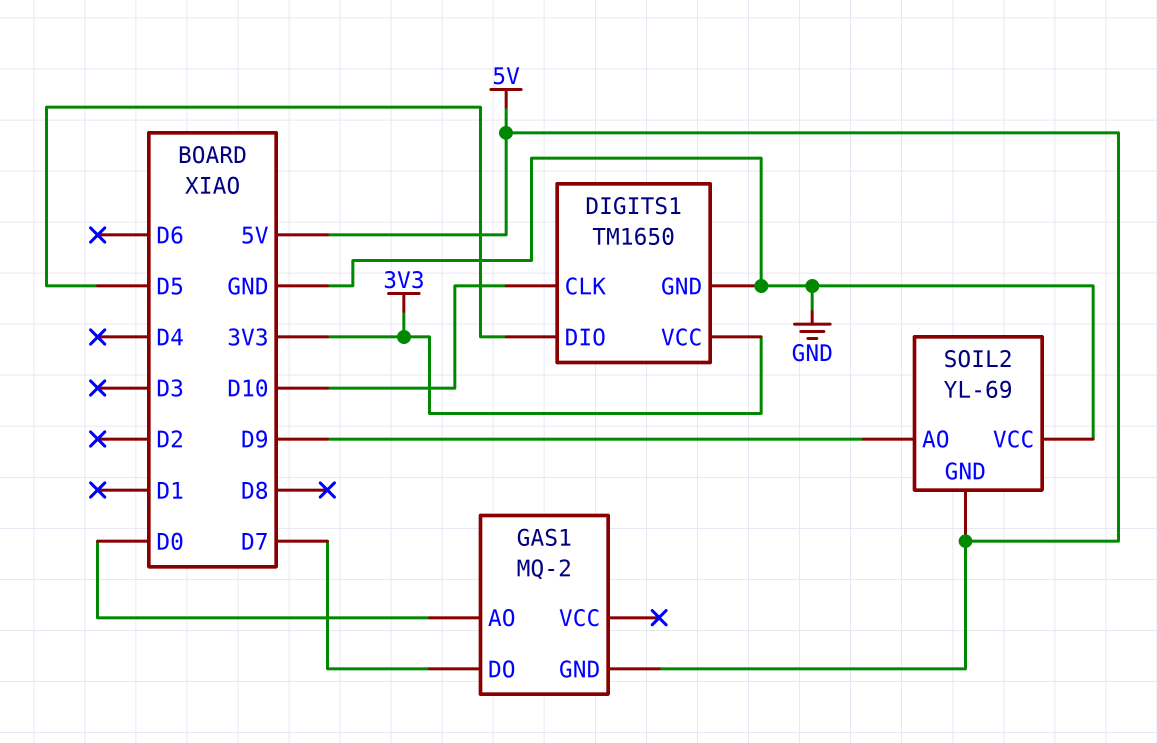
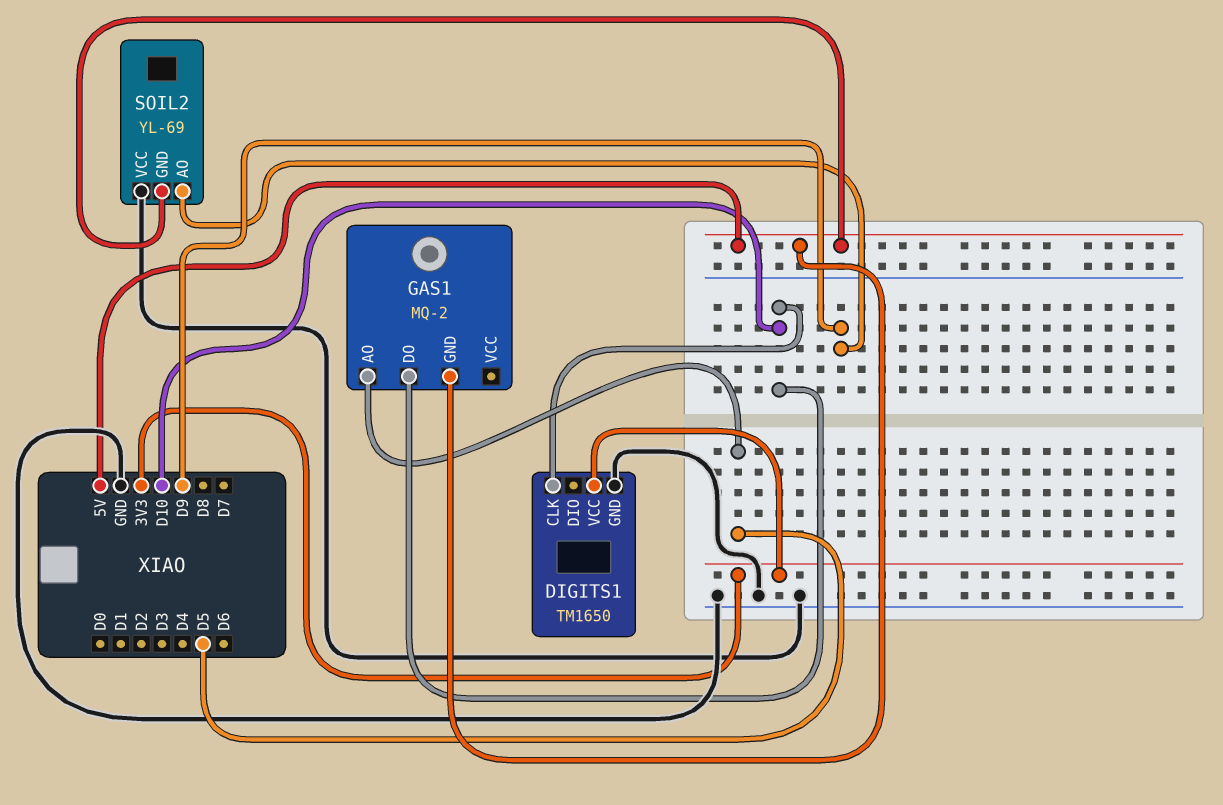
DIGITS1 pin DIO: D5 -> none
GAS1 pin AO: D0 -> D5
GAS1 pin DO: D7 -> D10

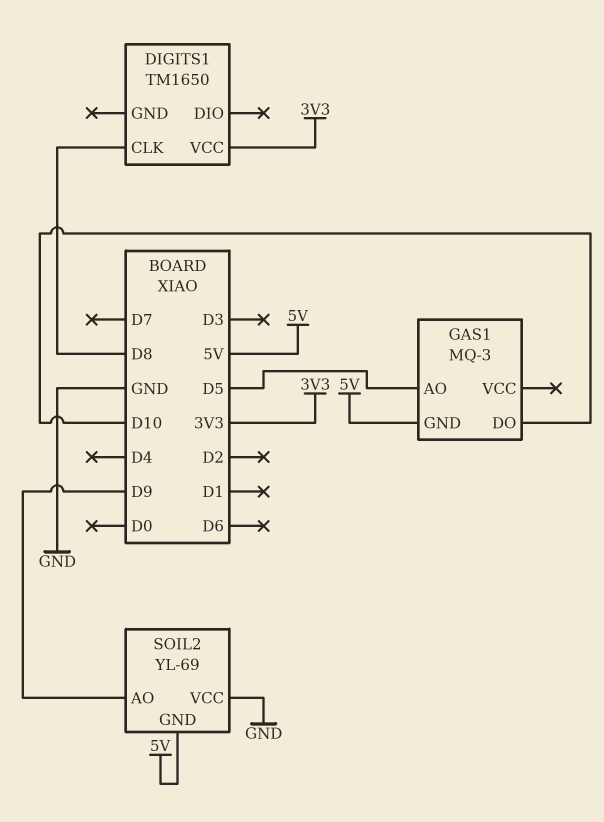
DIGITS1 pin CLK: D10 -> D8
DIGITS1 pin GND: GND -> none
GAS1: MQ-2 -> MQ-3

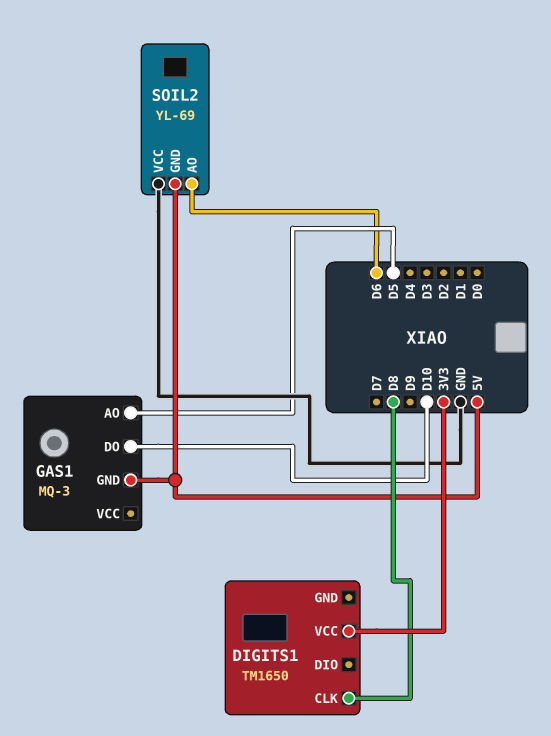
SOIL2 pin AO: D9 -> D6

